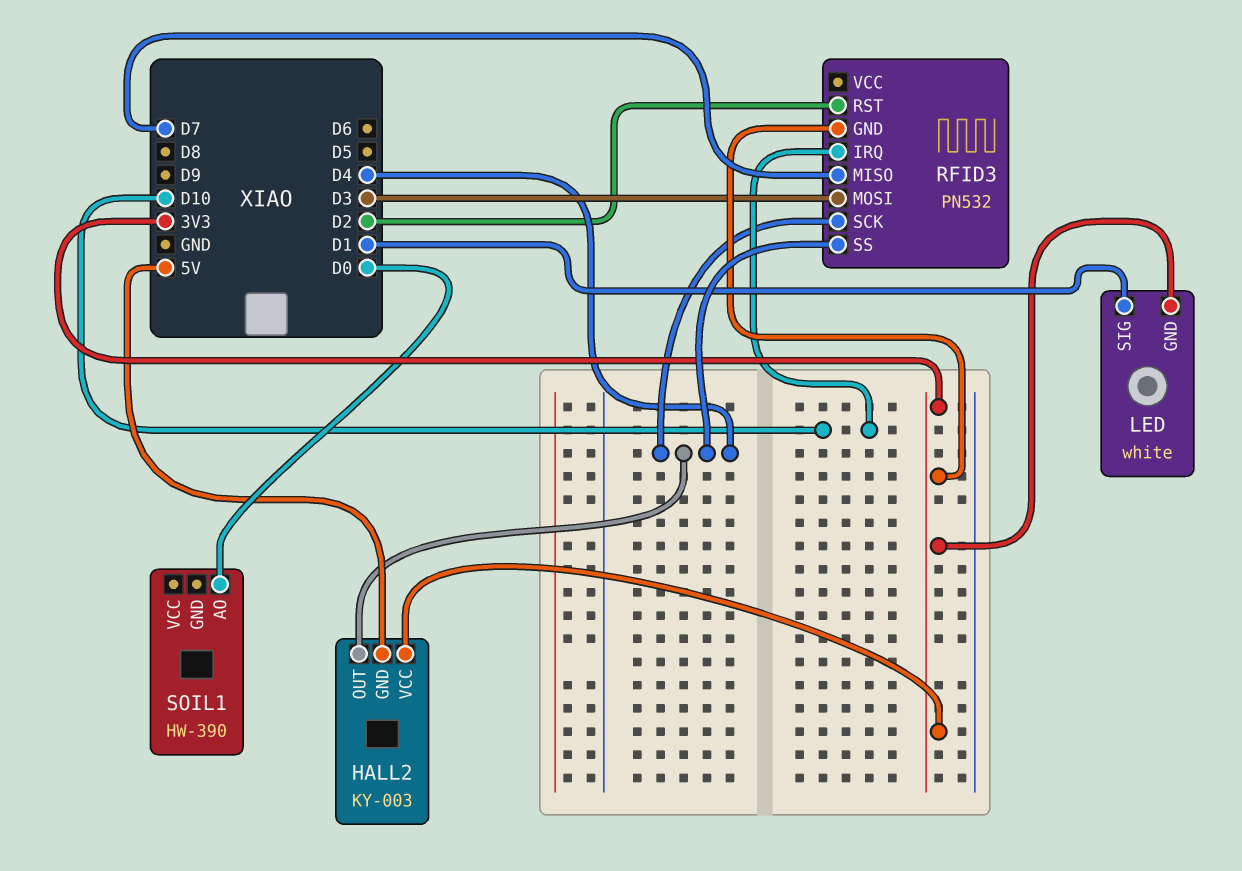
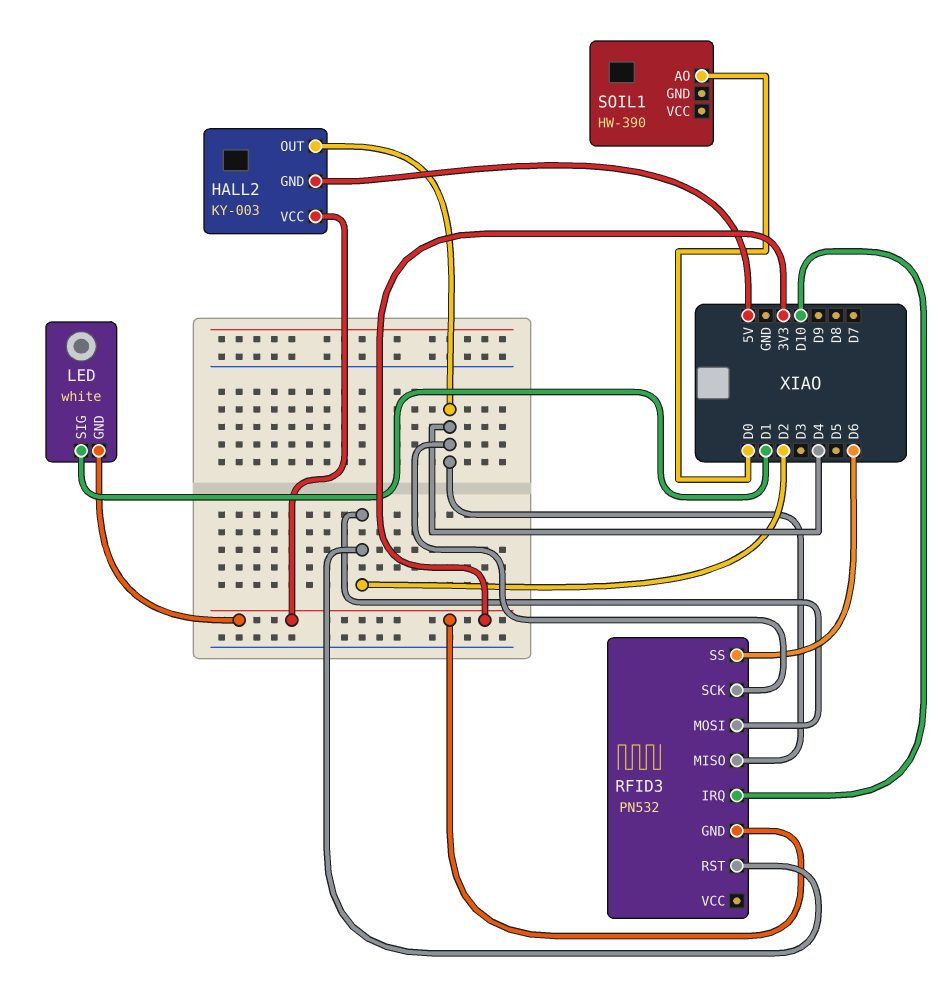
RFID3 pin MISO: D7 -> D4
RFID3 pin MOSI: D3 -> D2
RFID3 pin SS: D4 -> D6

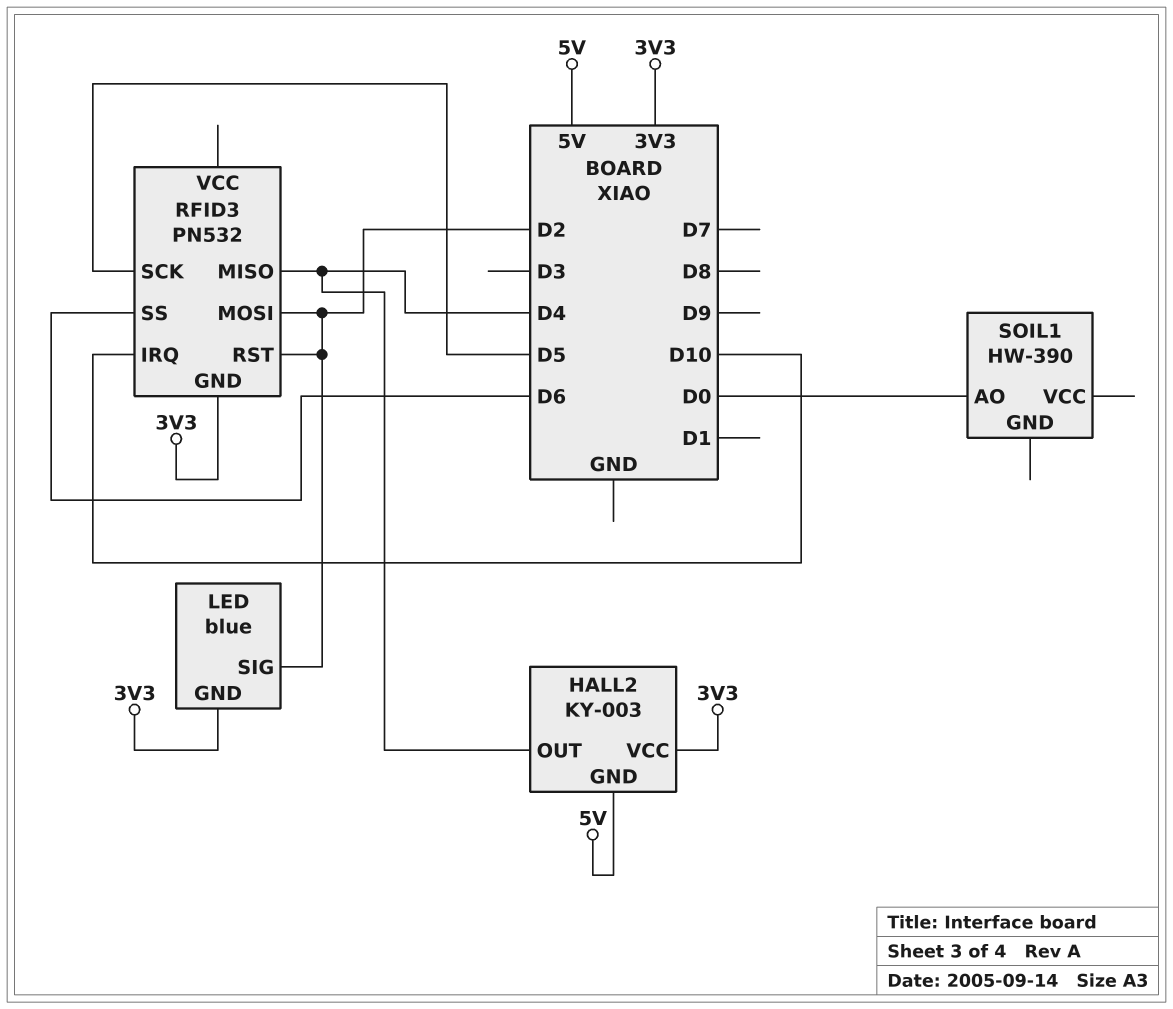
LED: white -> blue
LED pin SIG: D1 -> D2
RFID3 pin SCK: D4 -> D5

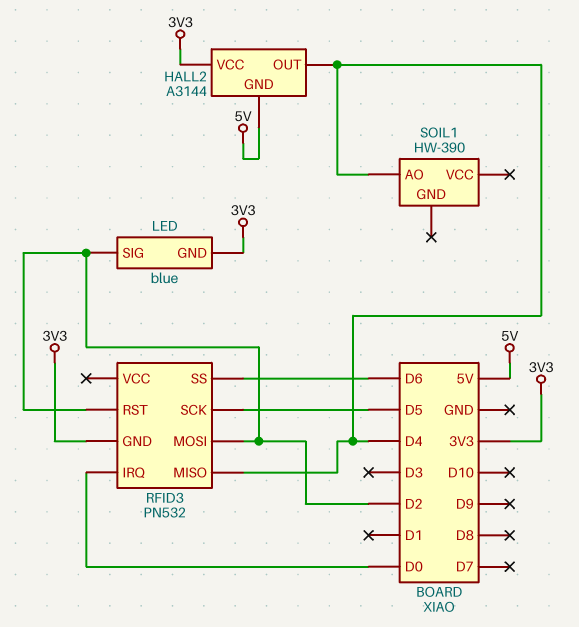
HALL2: KY-003 -> A3144
RFID3 pin IRQ: D10 -> D0
SOIL1 pin AO: D0 -> D4

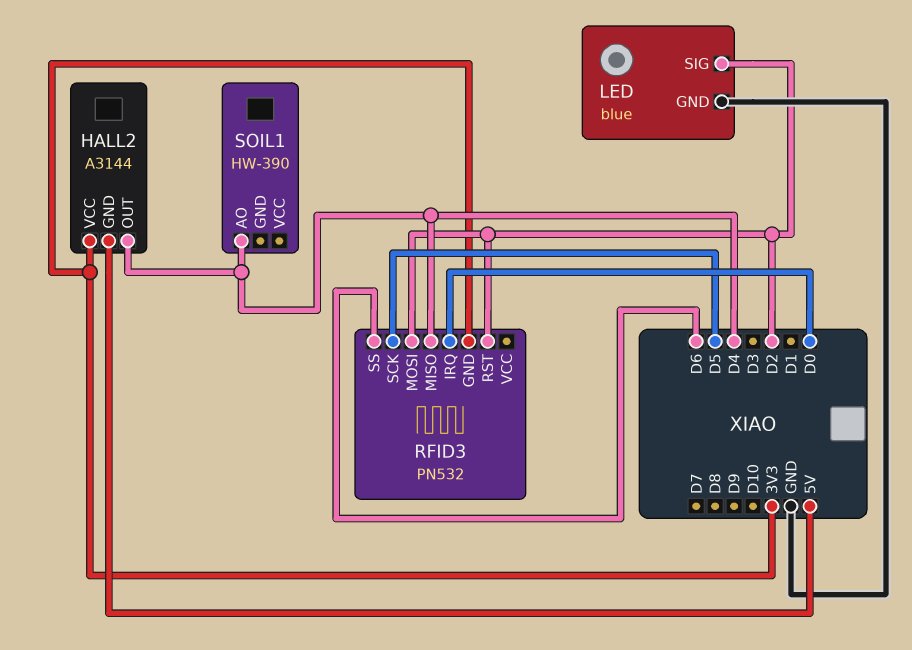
LED pin GND: 3V3 -> GND

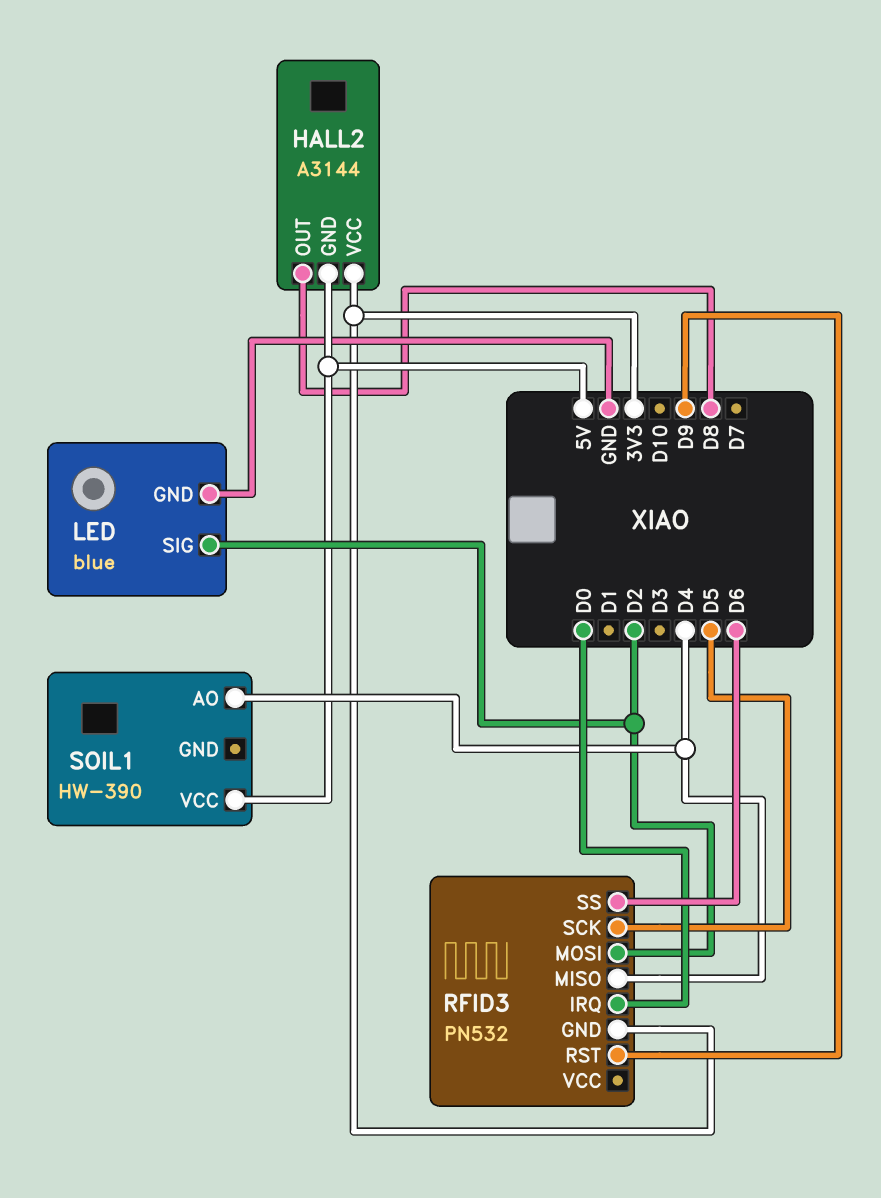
HALL2 pin OUT: D4 -> D8
RFID3 pin RST: D2 -> D9
SOIL1 pin VCC: none -> 5V

